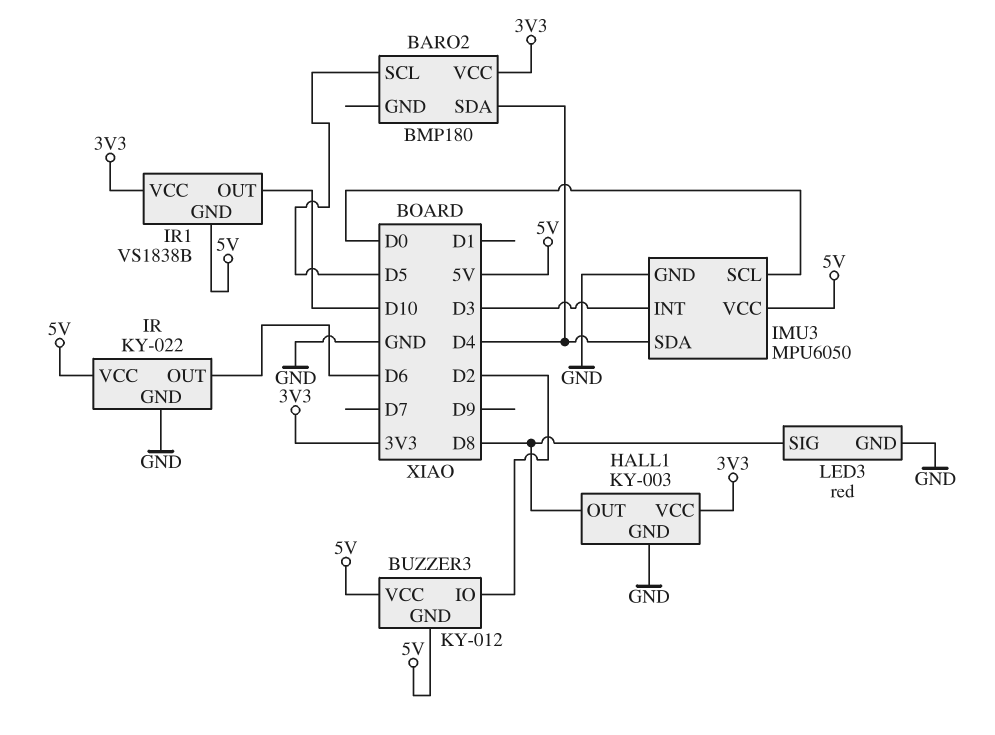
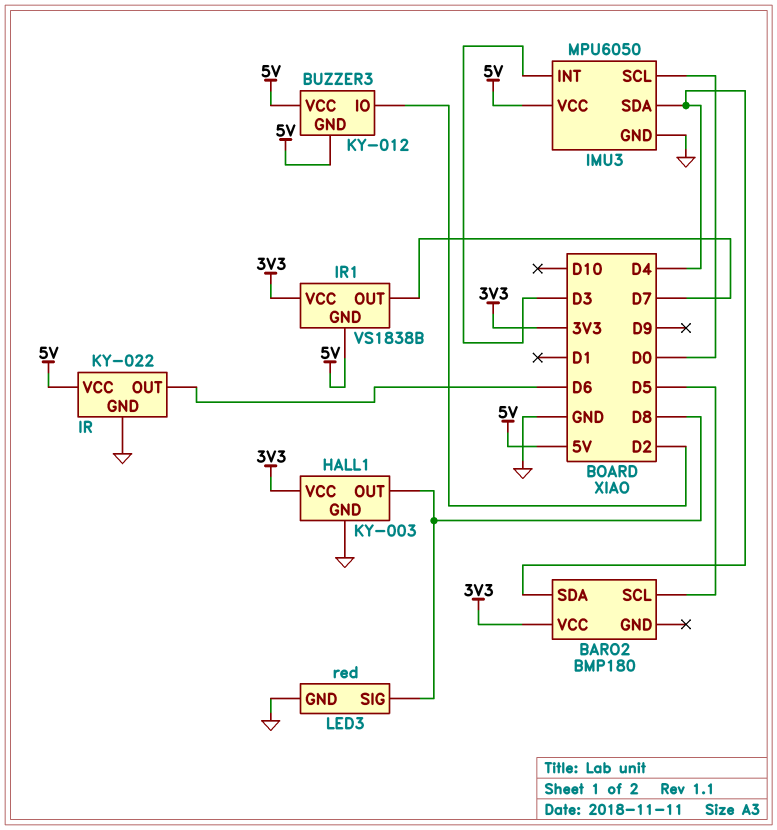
IR1 pin OUT: D10 -> D7

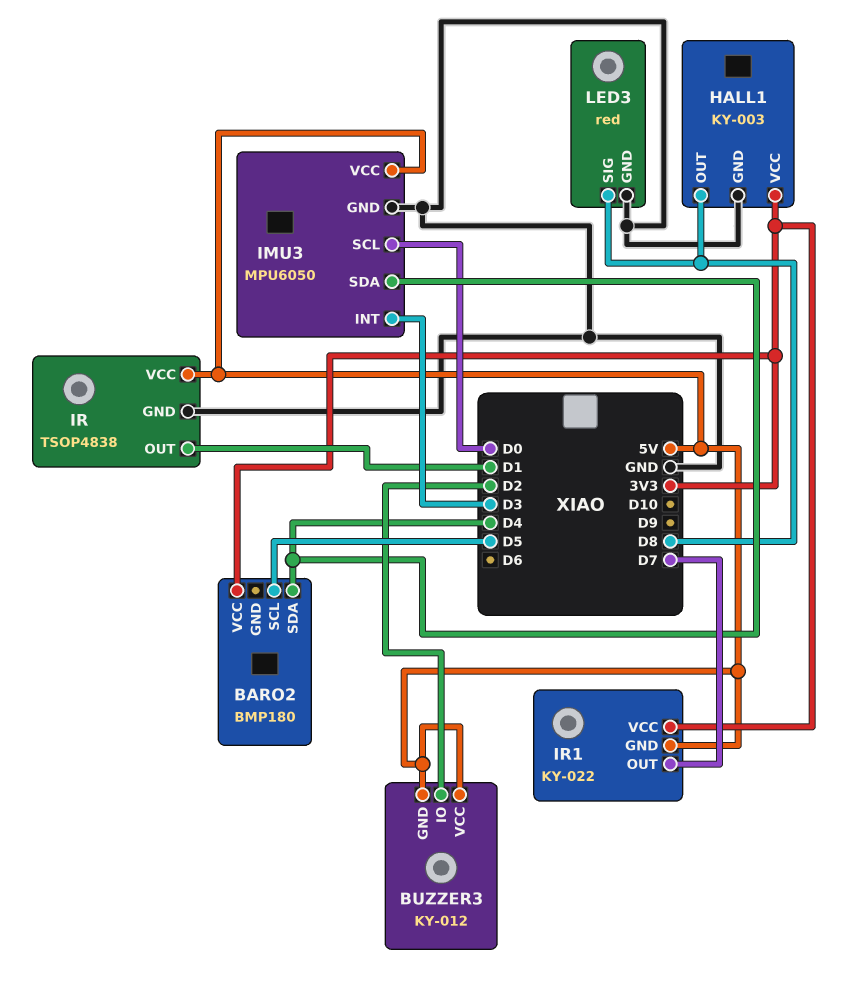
IR: KY-022 -> TSOP4838
IR pin OUT: D6 -> D1
IR1: VS1838B -> KY-022

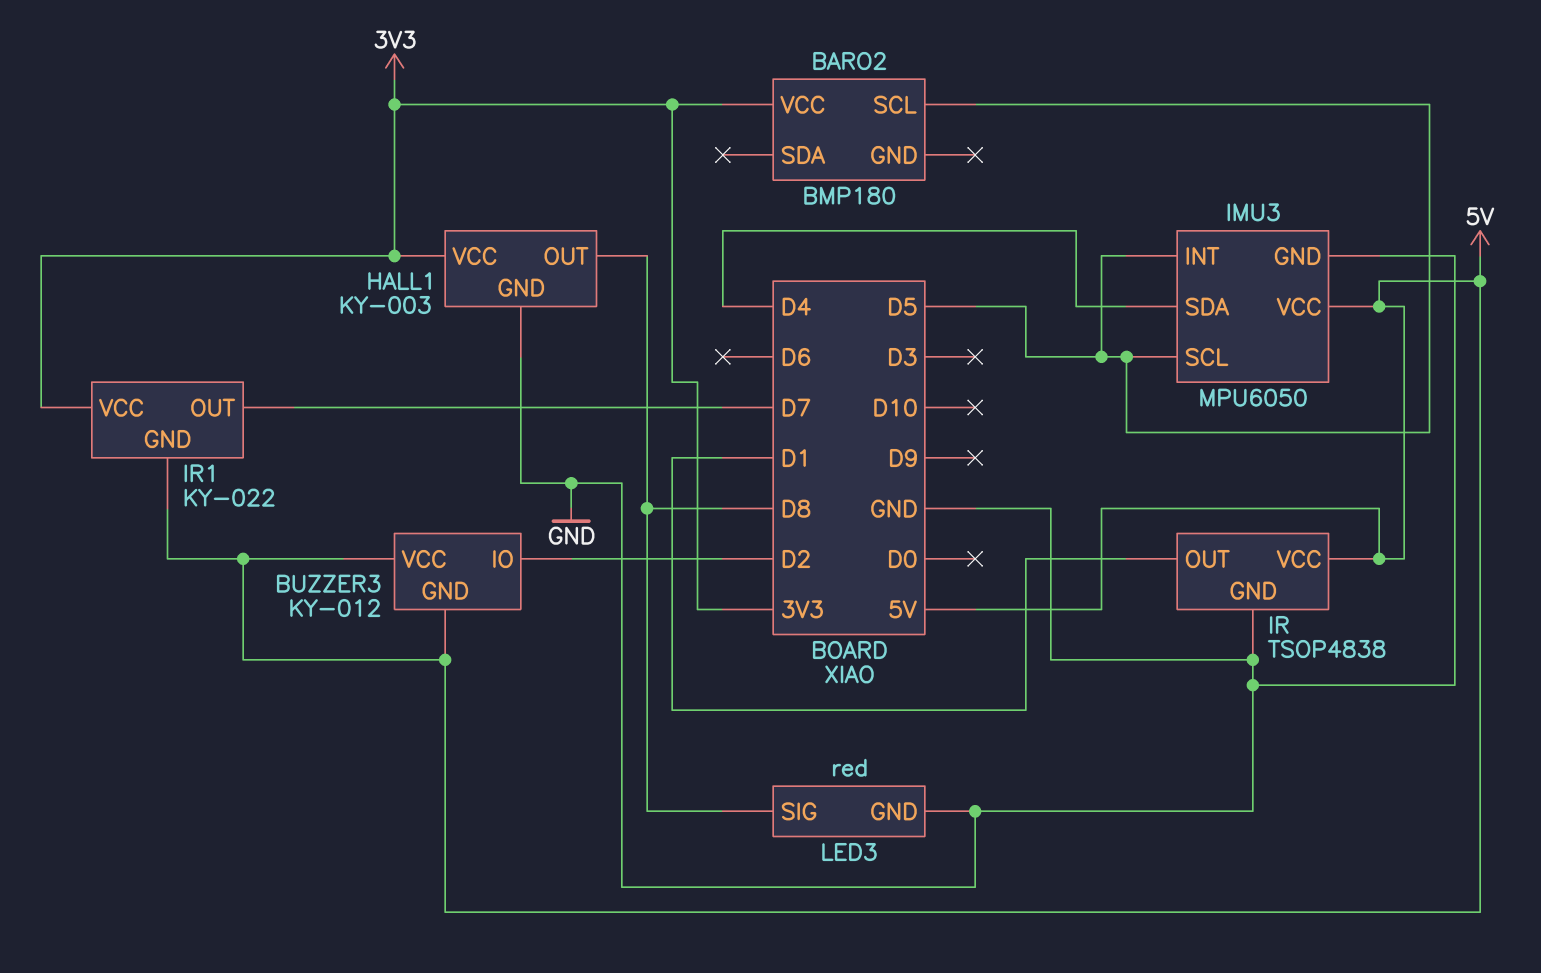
BARO2 pin SDA: D4 -> none
IMU3 pin INT: D3 -> D5
IMU3 pin SCL: D0 -> D5

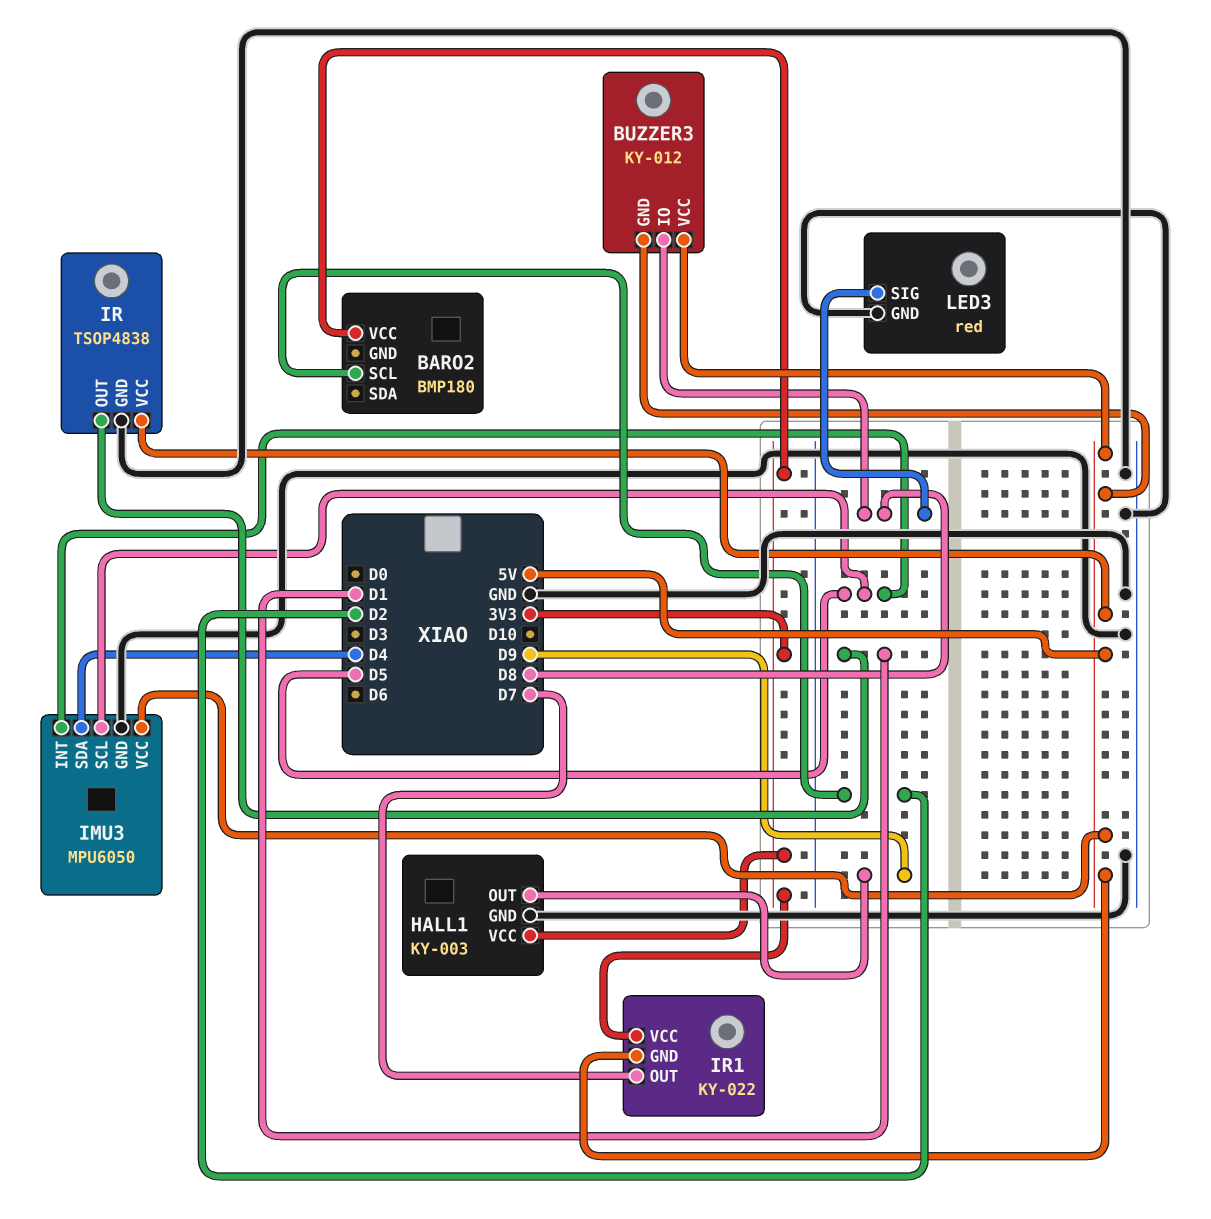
BARO2 pin SCL: D5 -> D2
BUZZER3 pin IO: D2 -> D8
HALL1 pin OUT: D8 -> D9

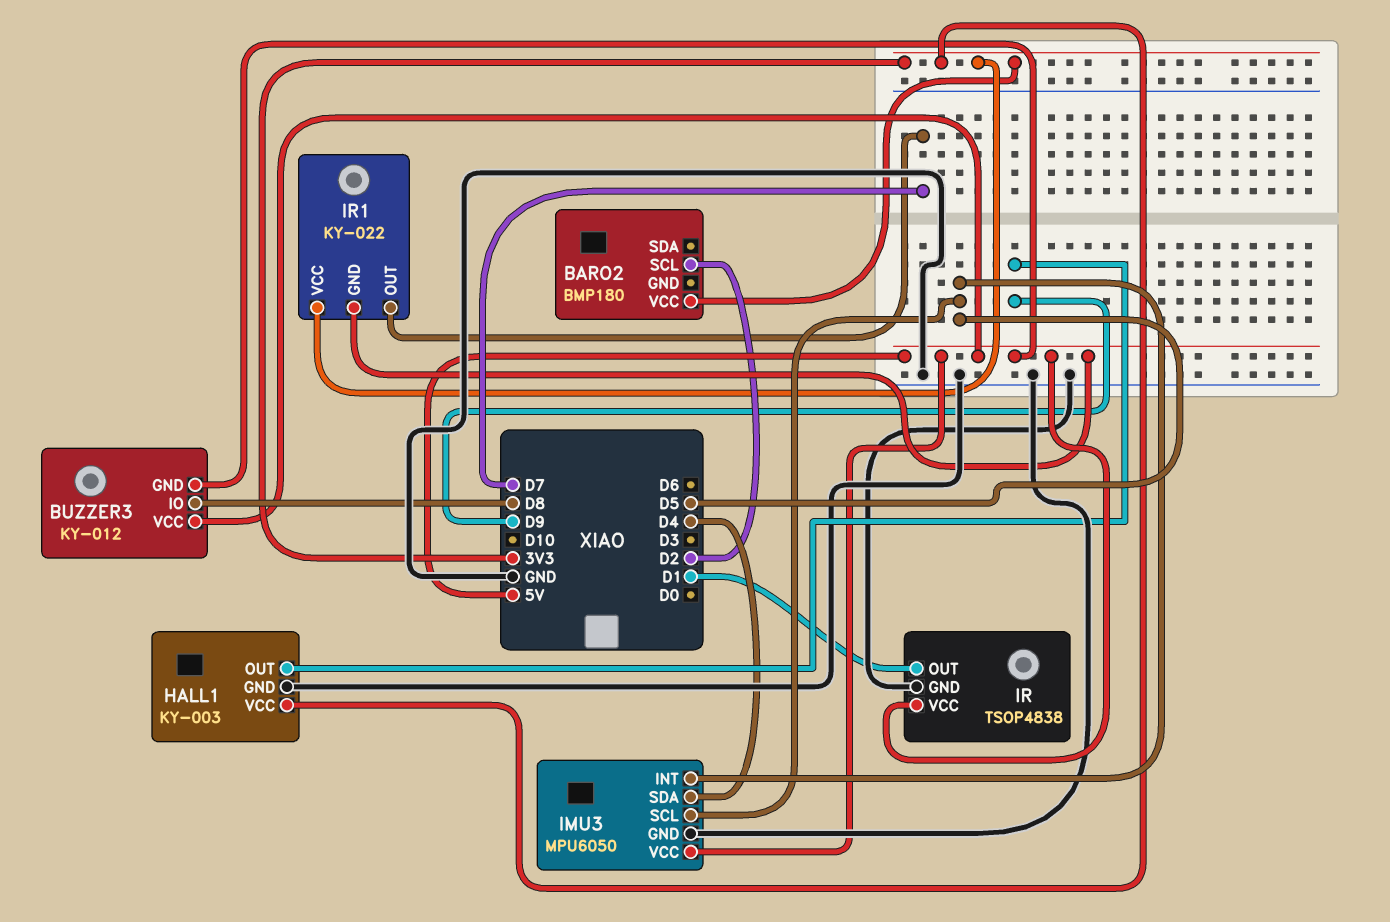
LED3: red -> none
LED3 pin GND: GND -> none
LED3 pin SIG: D8 -> none

